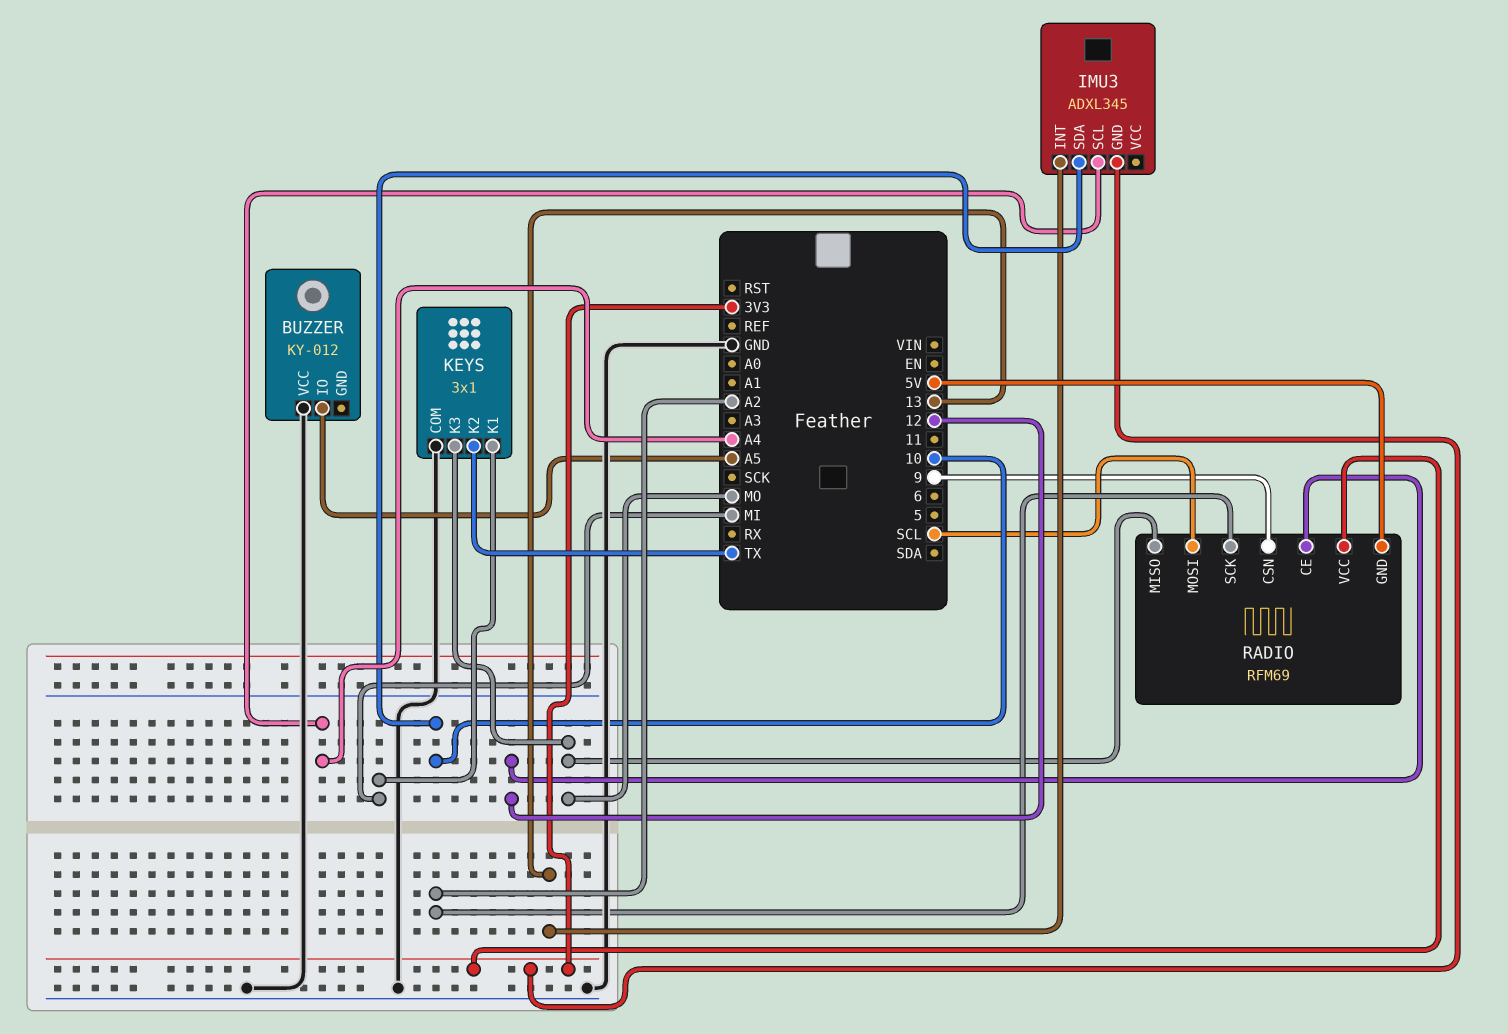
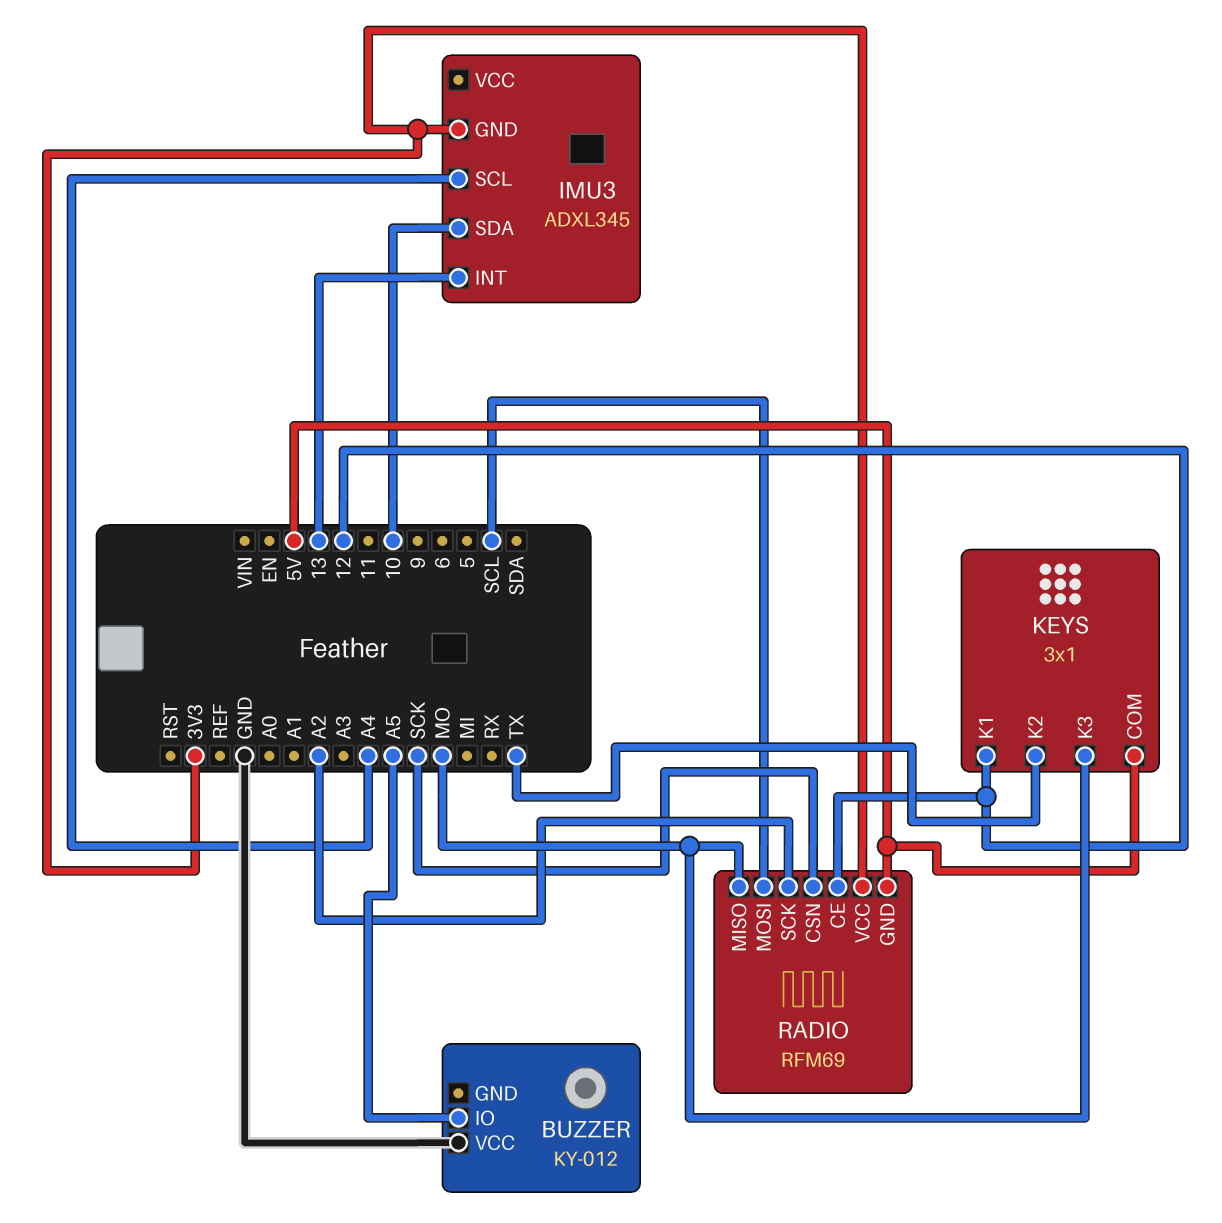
KEYS pin COM: GND -> 5V
KEYS pin K1: MI -> 12
RADIO pin CSN: 9 -> SCK

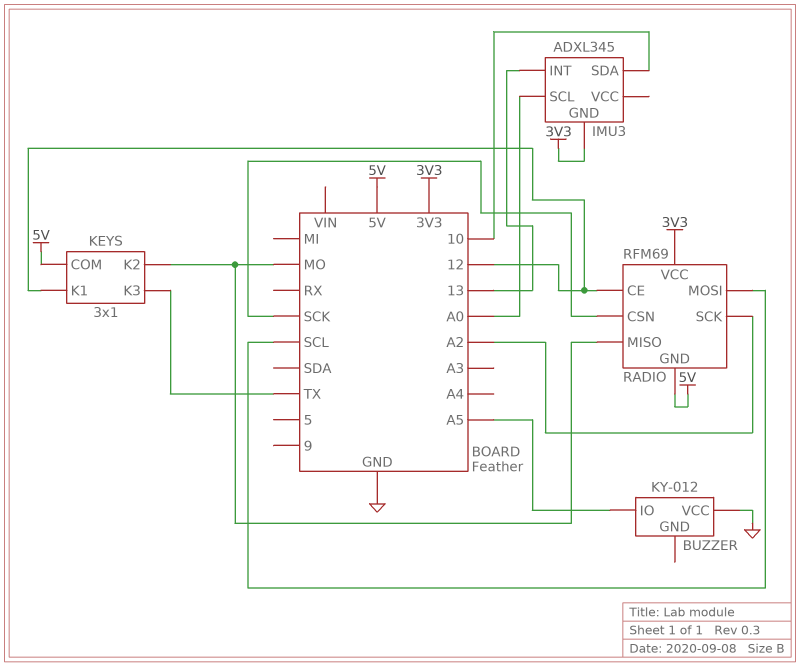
IMU3 pin SCL: A4 -> A0
KEYS pin K2: TX -> MO
KEYS pin K3: MO -> TX

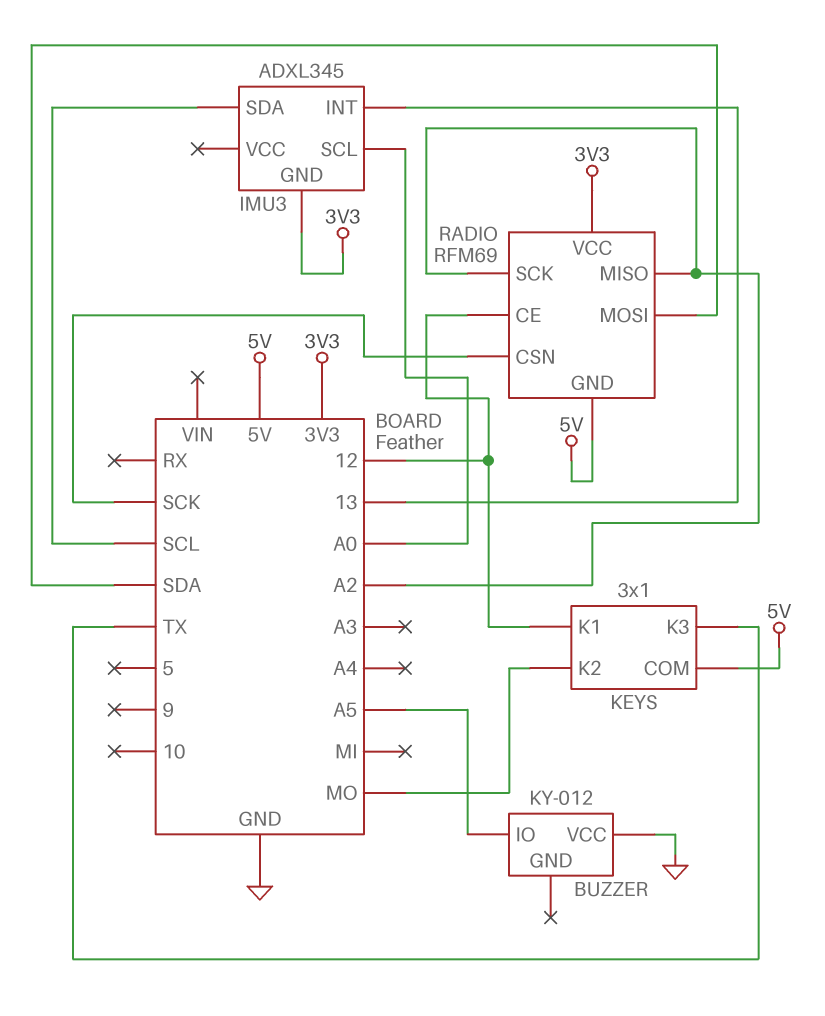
IMU3 pin SDA: 10 -> SCL
RADIO pin MISO: MO -> A2
RADIO pin MOSI: SCL -> SDA

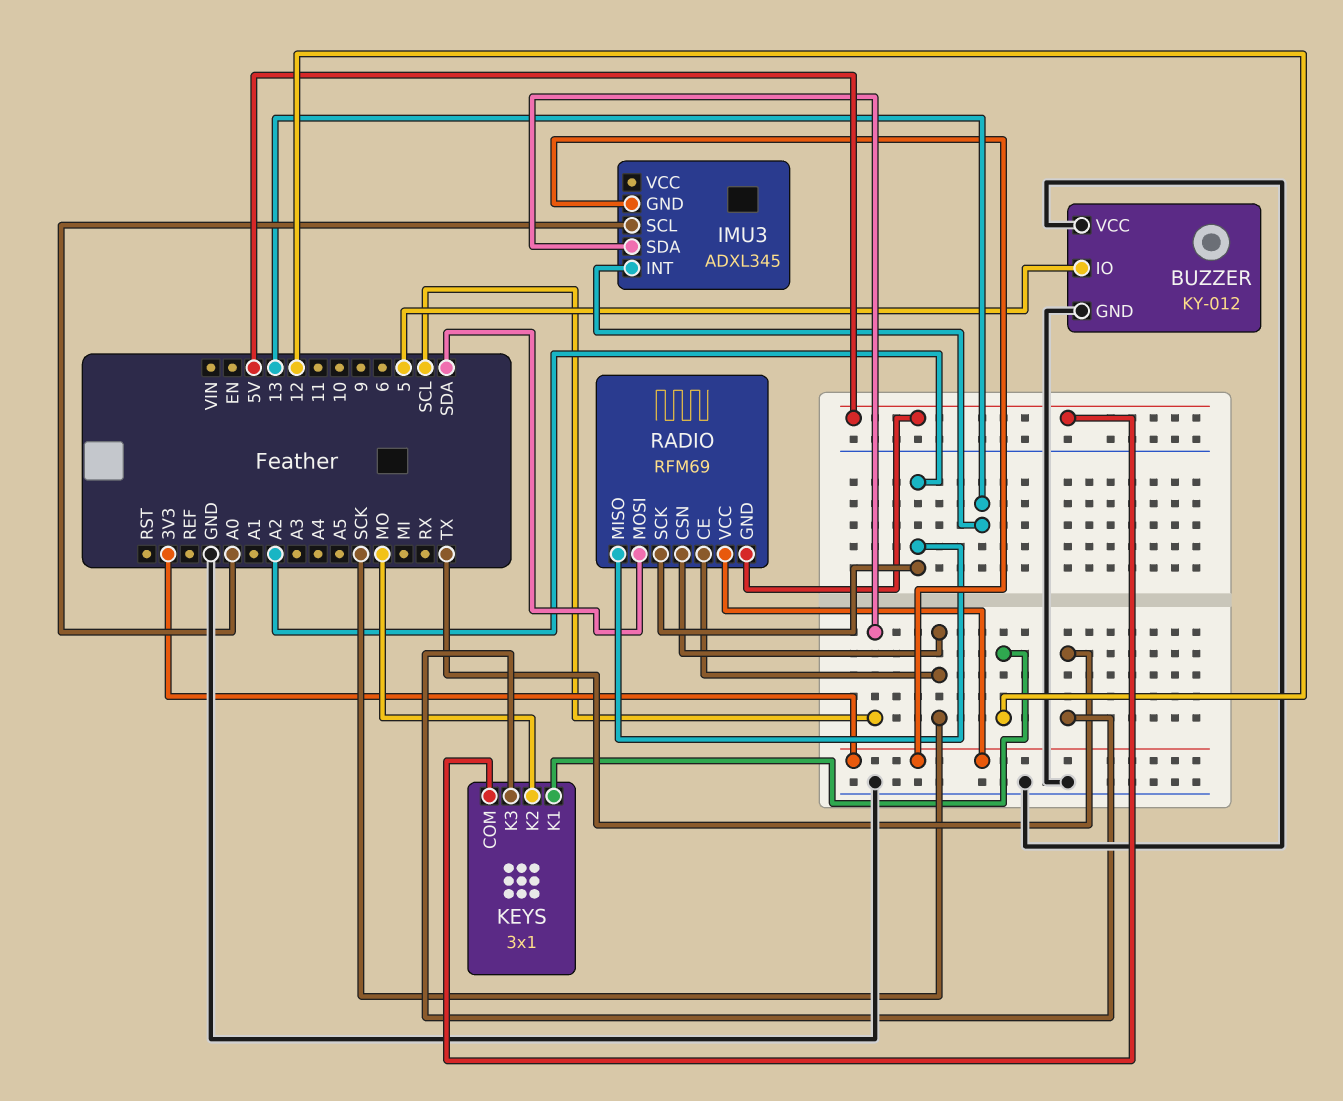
BUZZER pin GND: none -> GND
BUZZER pin IO: A5 -> 5
RADIO pin CE: 12 -> SCK

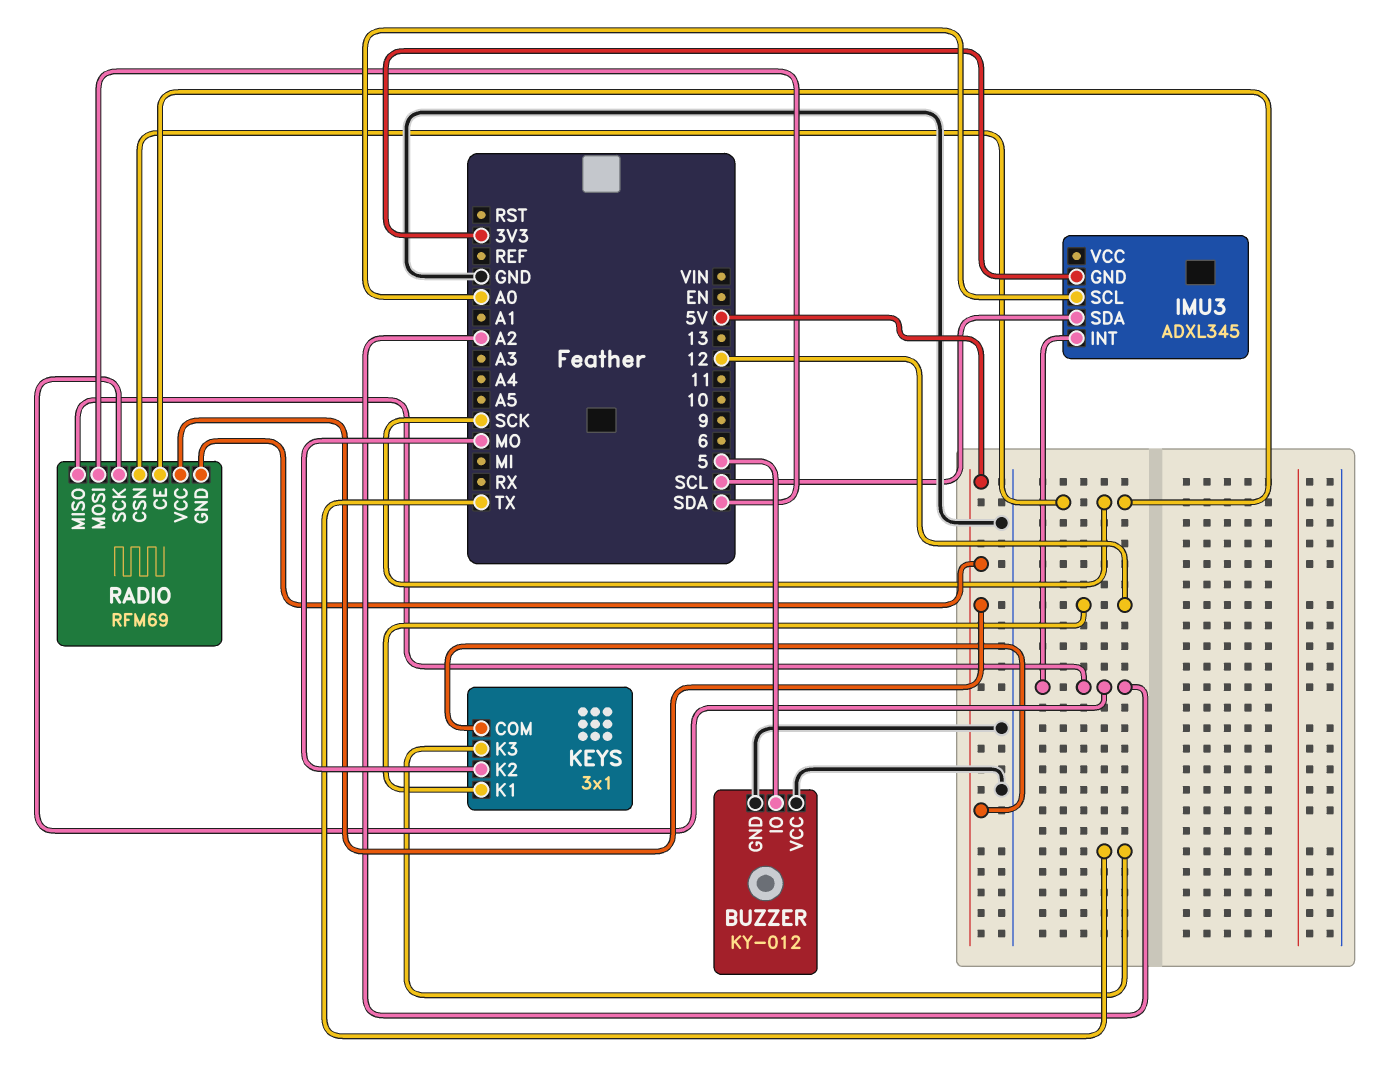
IMU3 pin INT: 13 -> A2
RADIO pin VCC: 3V3 -> 5V

